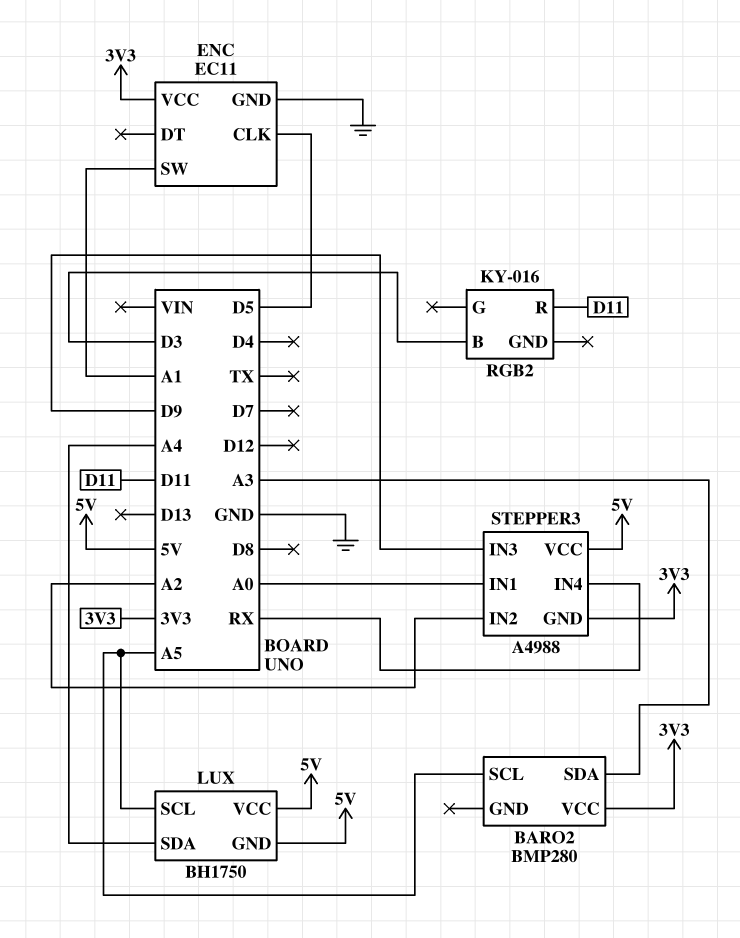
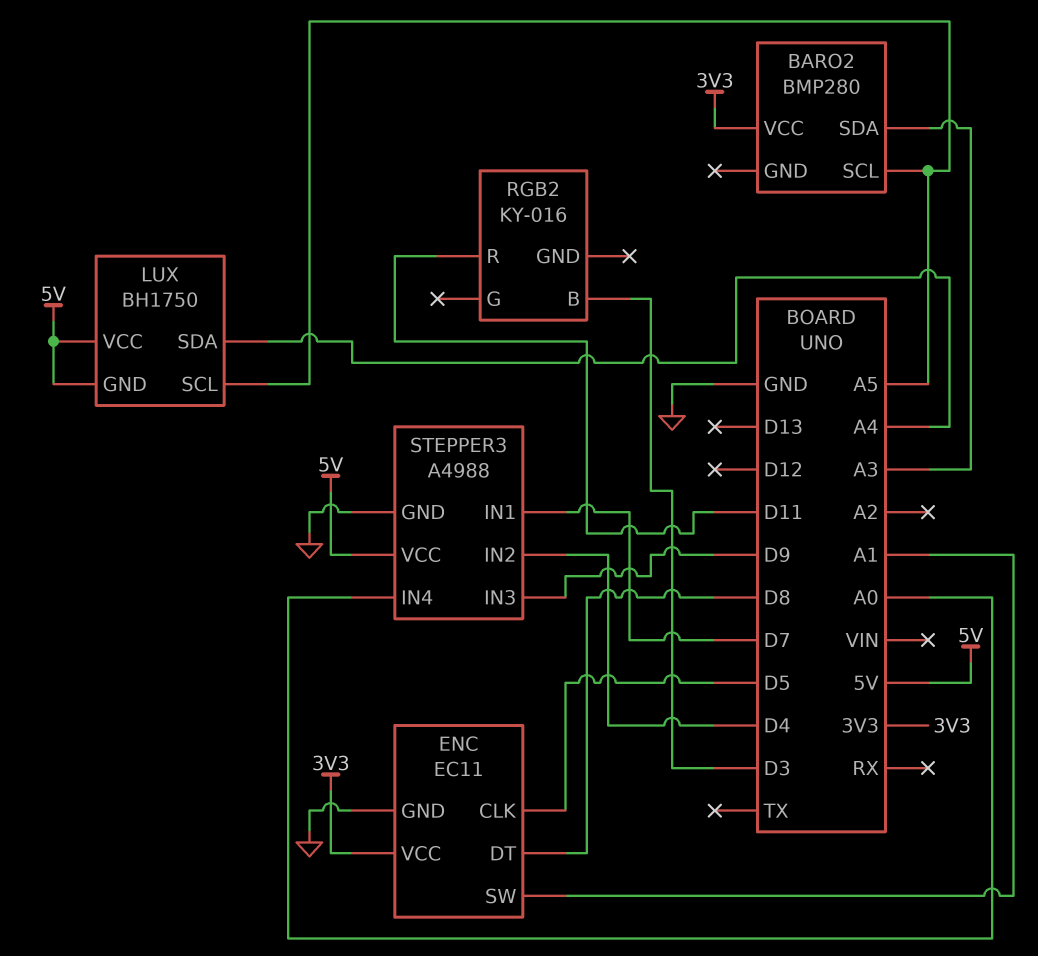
ENC pin DT: none -> D8
STEPPER3 pin GND: 3V3 -> GND
STEPPER3 pin IN1: A0 -> D7
STEPPER3 pin IN2: A2 -> D4
STEPPER3 pin IN4: RX -> A0

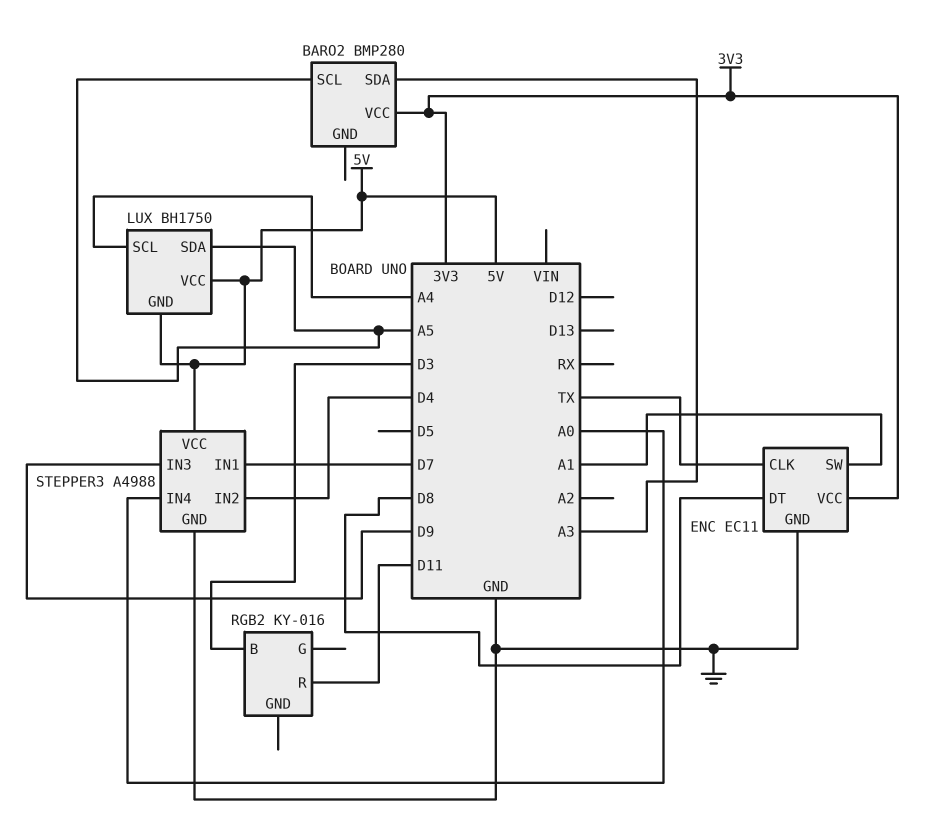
ENC pin CLK: D5 -> TX
LUX pin SCL: A5 -> A4
LUX pin SDA: A4 -> A5

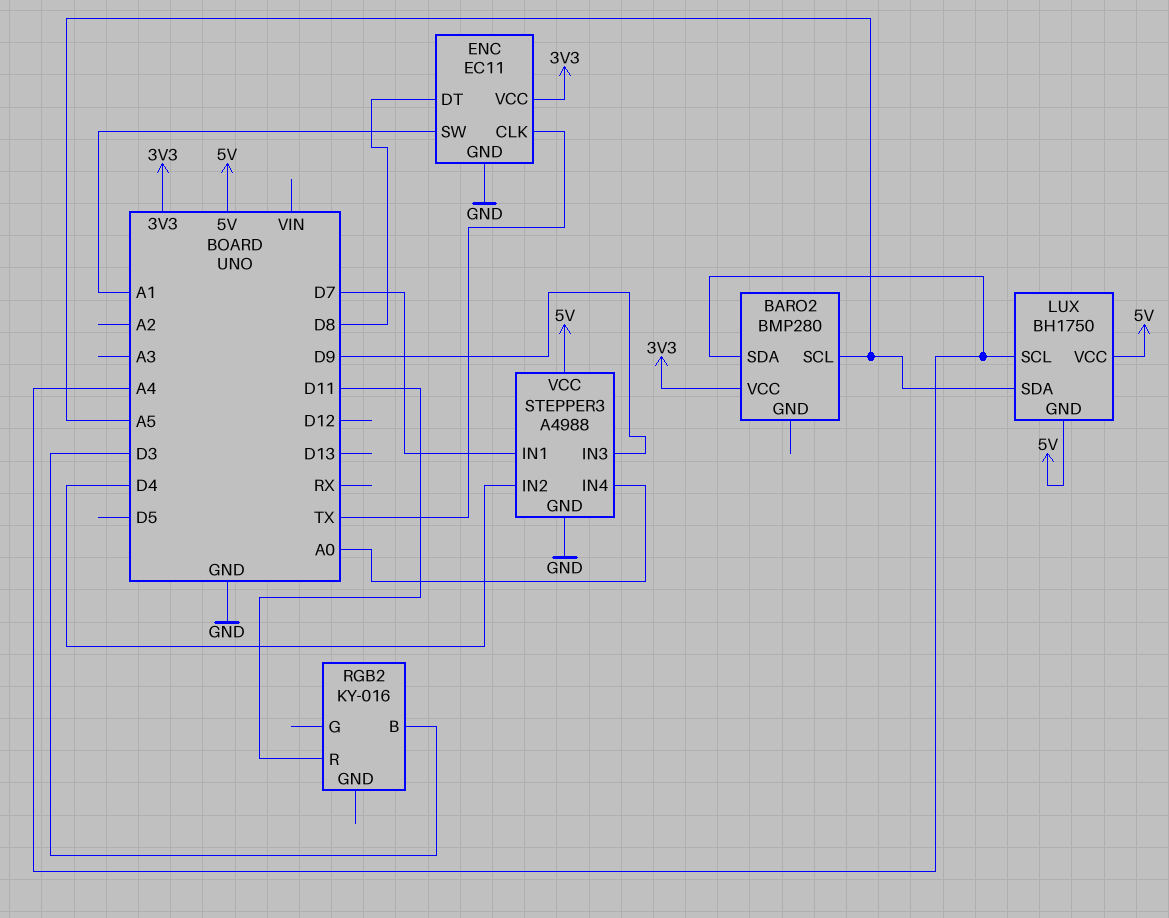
BARO2 pin SDA: A3 -> A4

